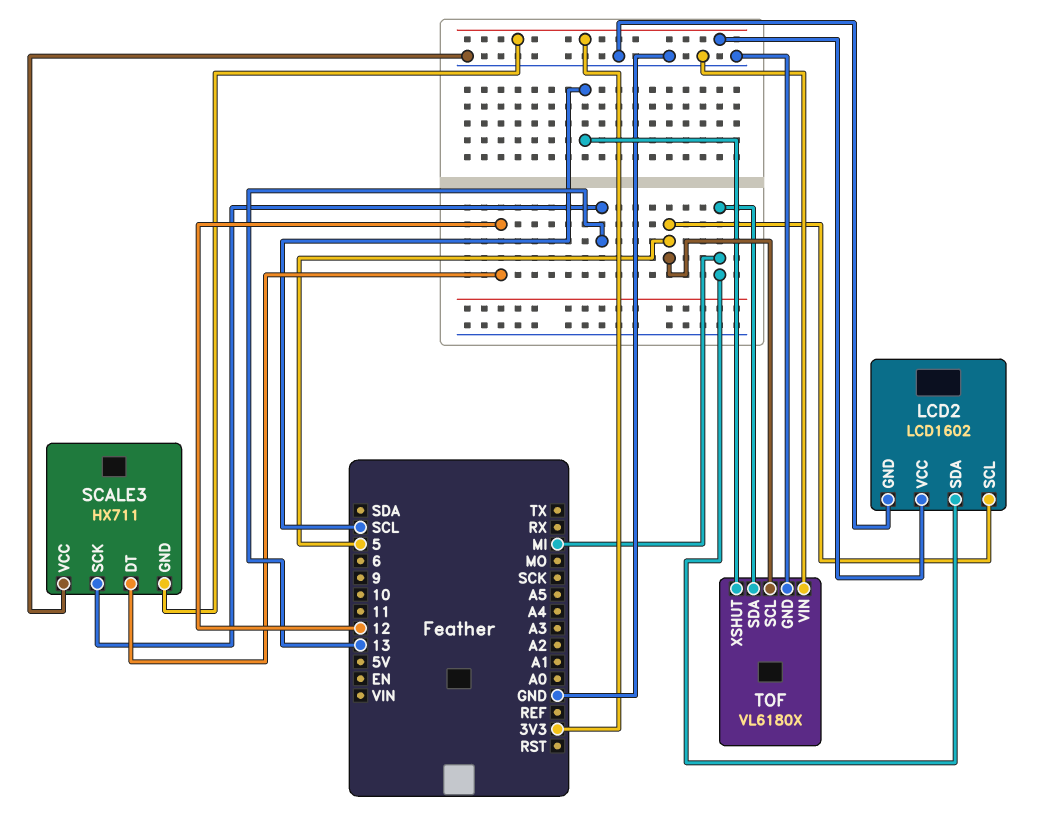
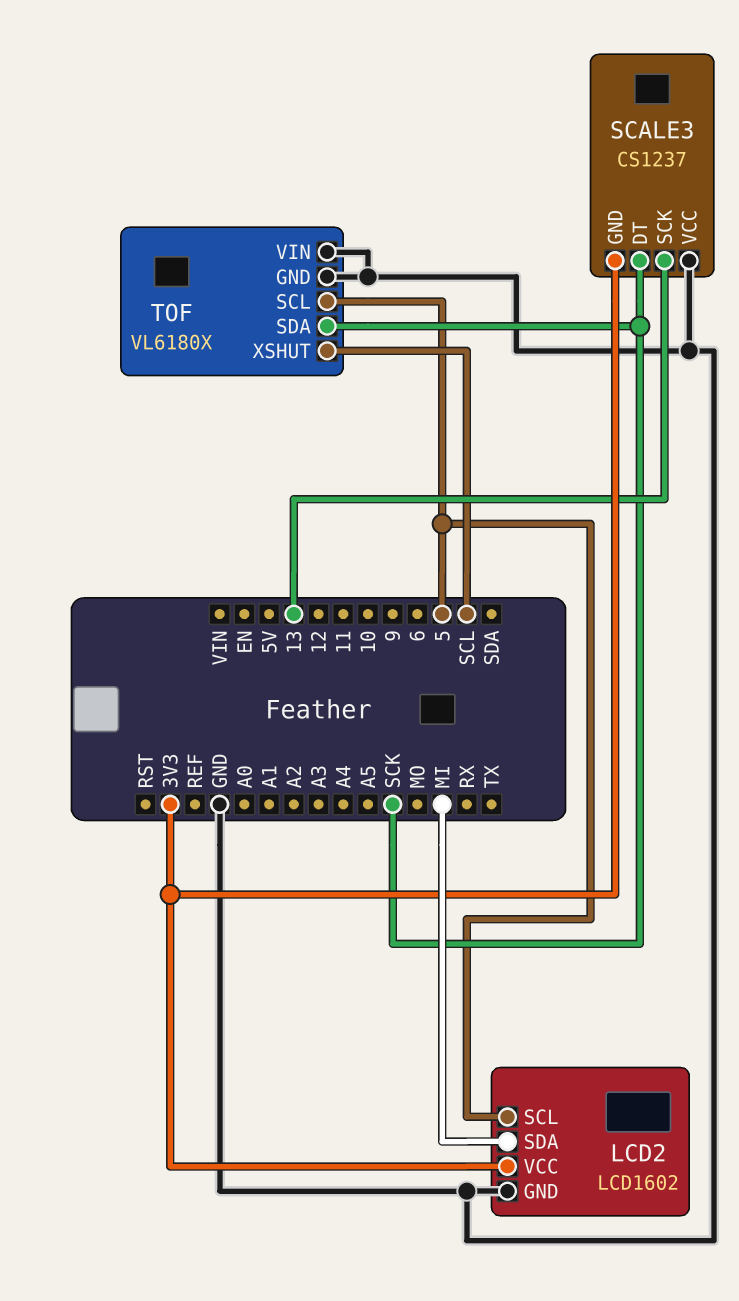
SCALE3: HX711 -> CS1237
SCALE3 pin DT: 12 -> SCK
TOF pin SDA: MI -> SCK

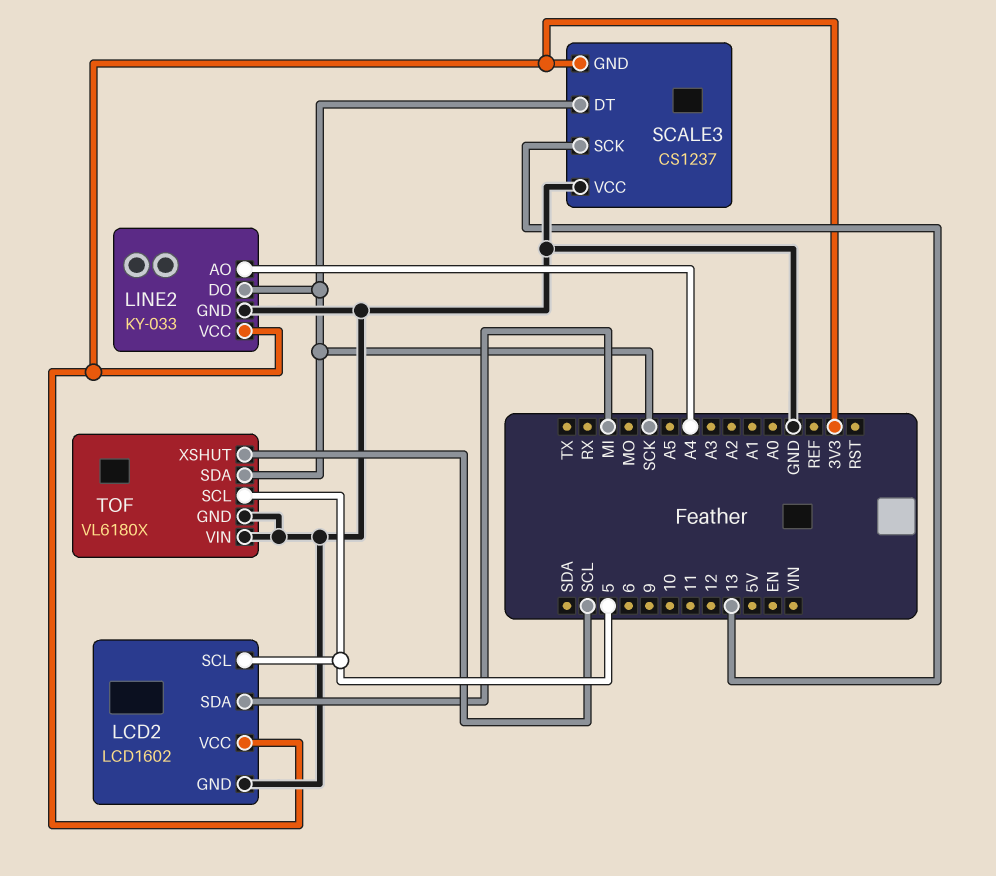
LINE2: none -> KY-033
LINE2 pin AO: none -> A4
LINE2 pin DO: none -> SCK
LINE2 pin GND: none -> GND
LINE2 pin VCC: none -> 3V3

